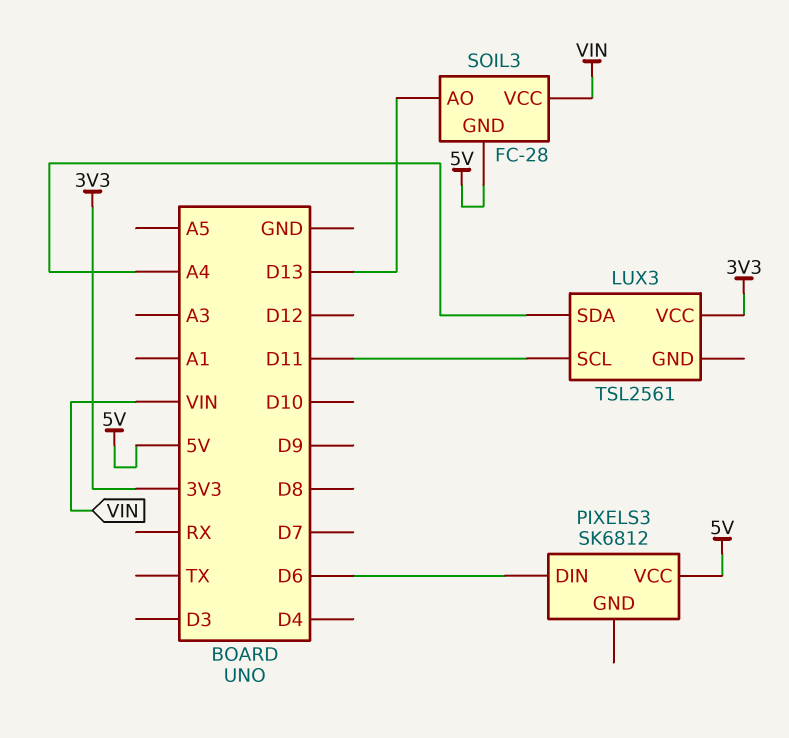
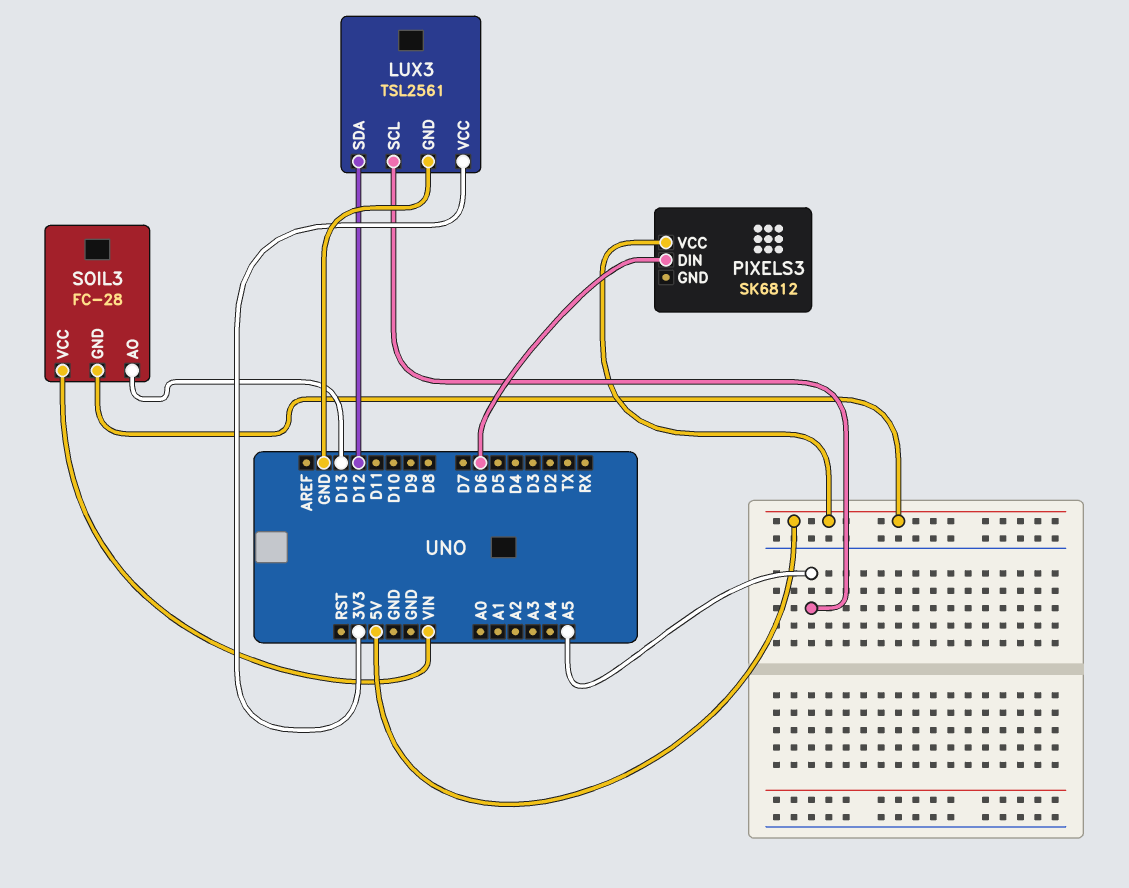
LUX3 pin GND: none -> GND
LUX3 pin SCL: D11 -> A5
LUX3 pin SDA: A4 -> D12

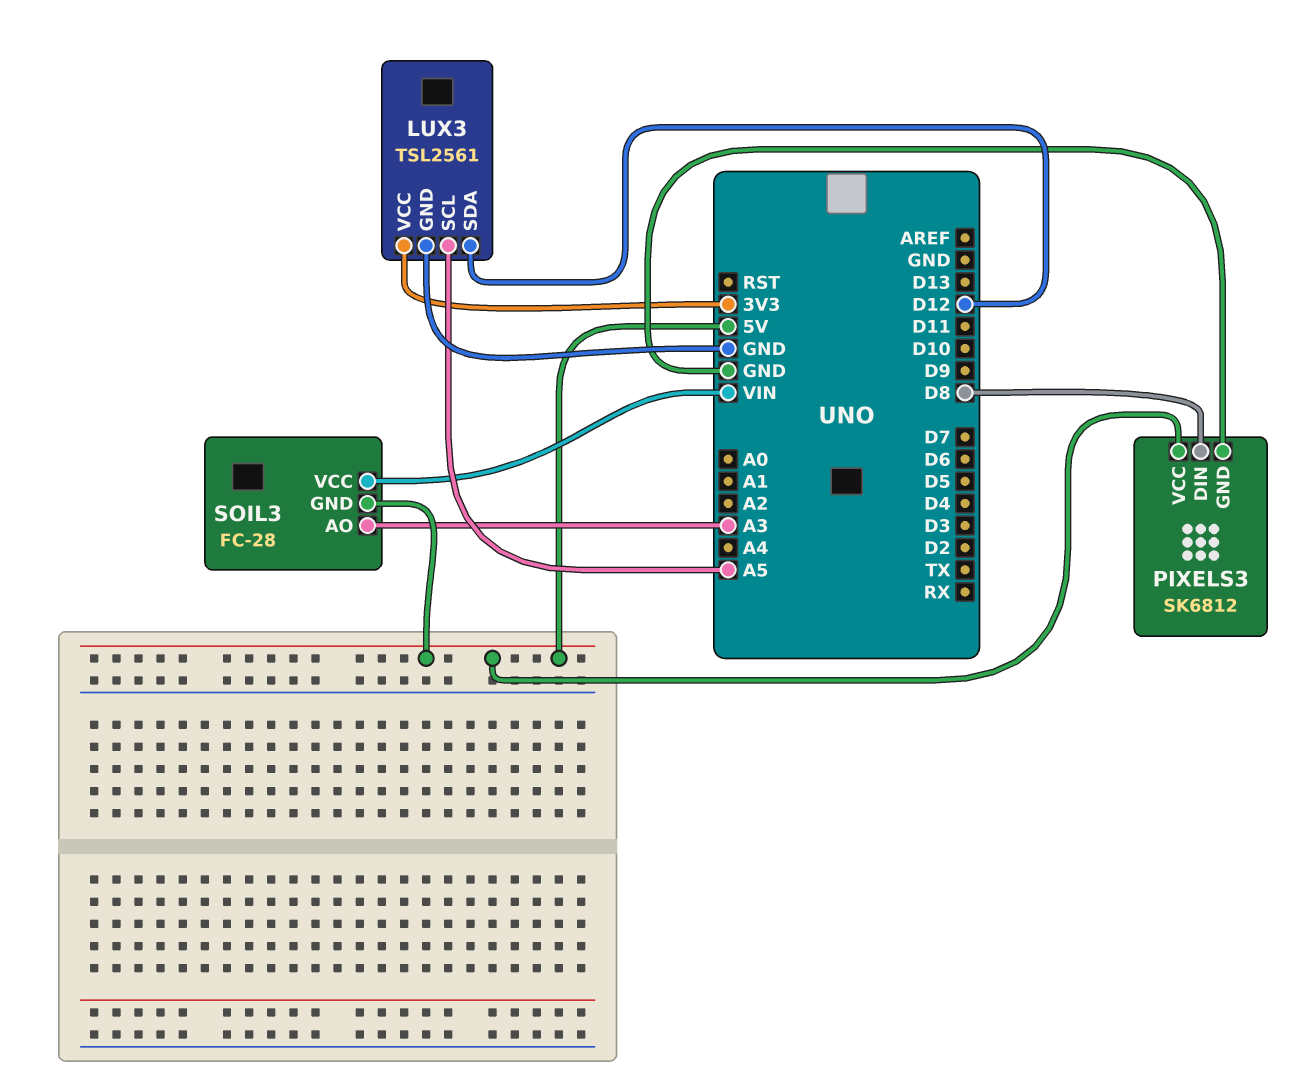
PIXELS3 pin DIN: D6 -> D8
PIXELS3 pin GND: none -> GND
SOIL3 pin AO: D13 -> A3

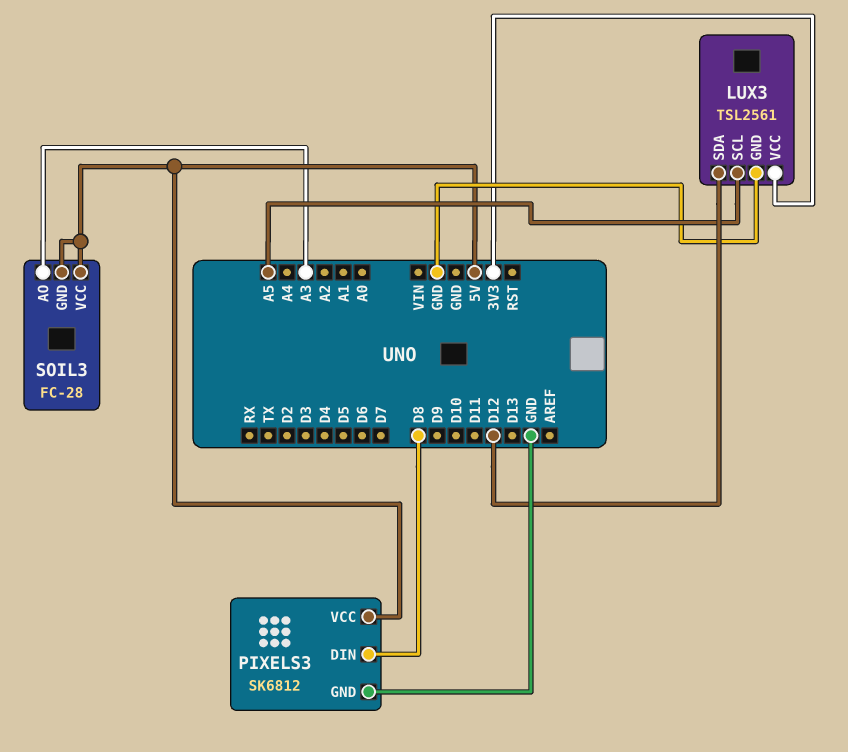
SOIL3 pin VCC: VIN -> 5V

